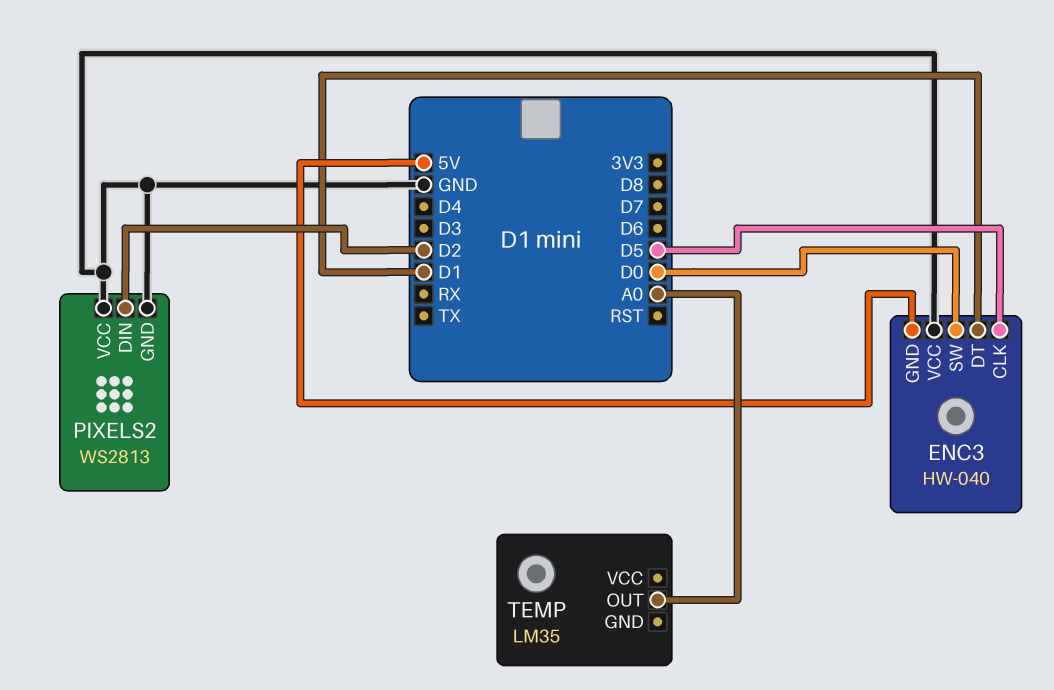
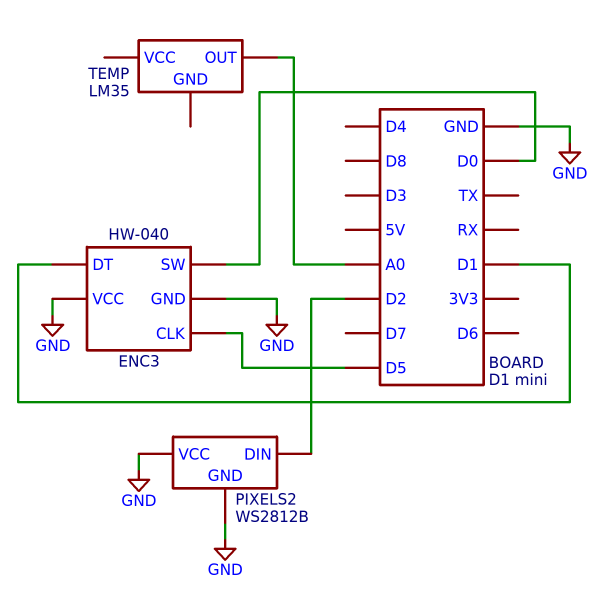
ENC3 pin GND: 5V -> GND
PIXELS2: WS2813 -> WS2812B

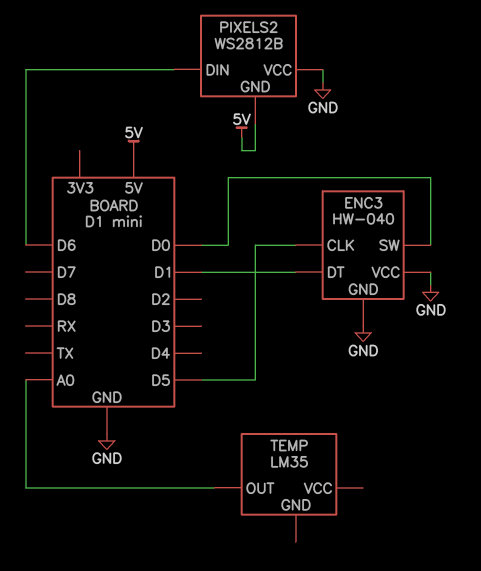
PIXELS2 pin DIN: D2 -> D6
PIXELS2 pin GND: GND -> 5V

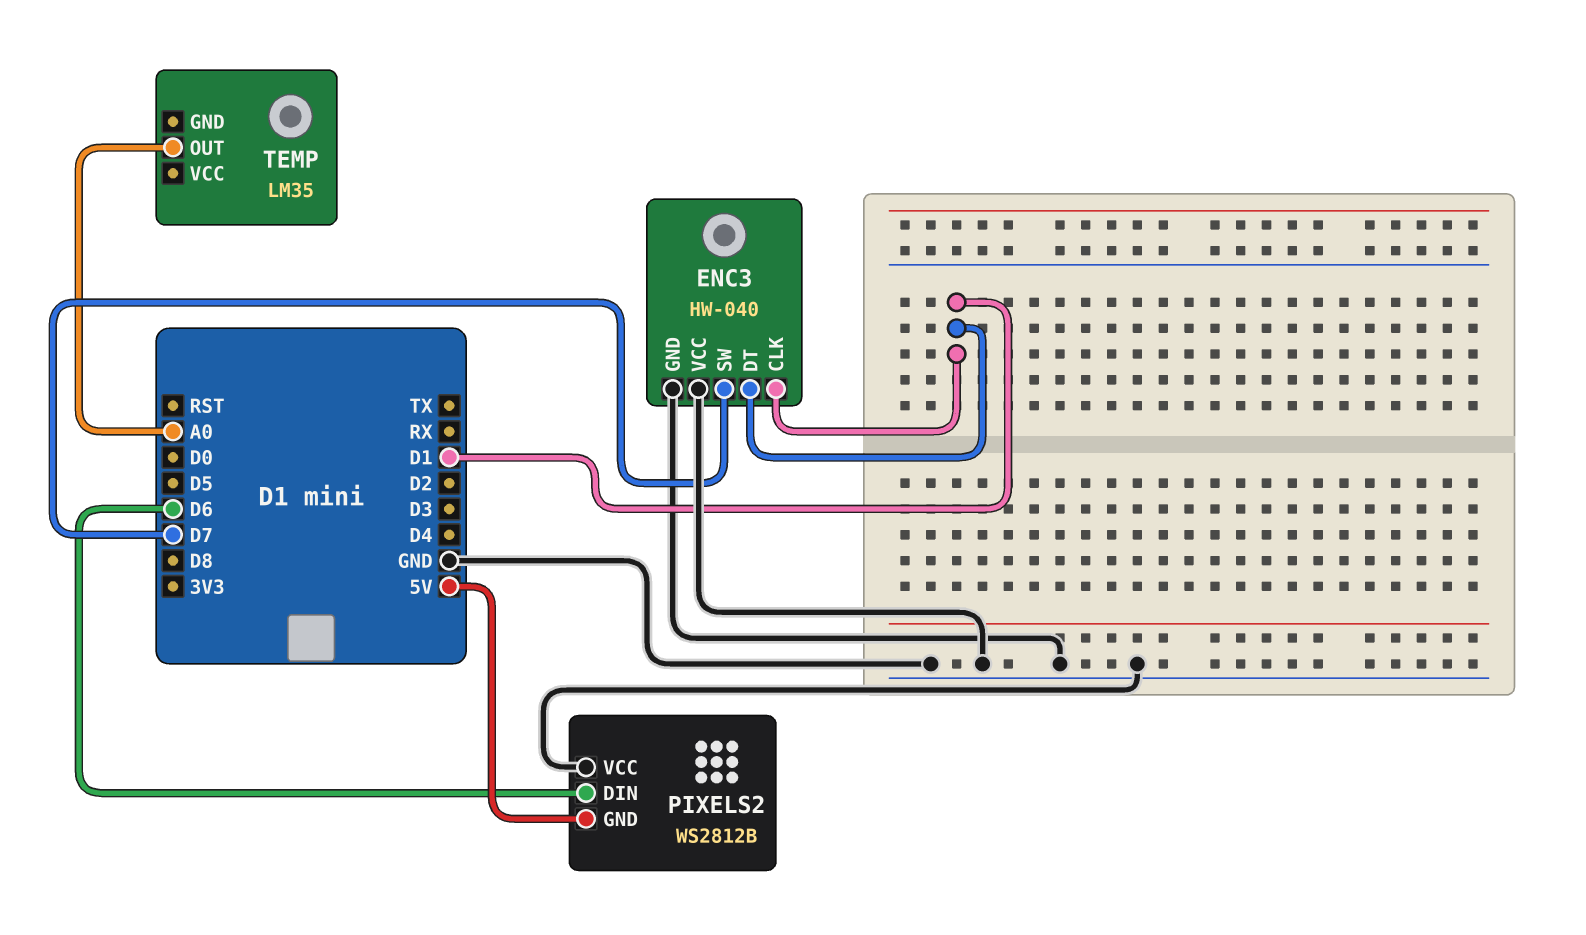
ENC3 pin CLK: D5 -> D1
ENC3 pin SW: D0 -> D7

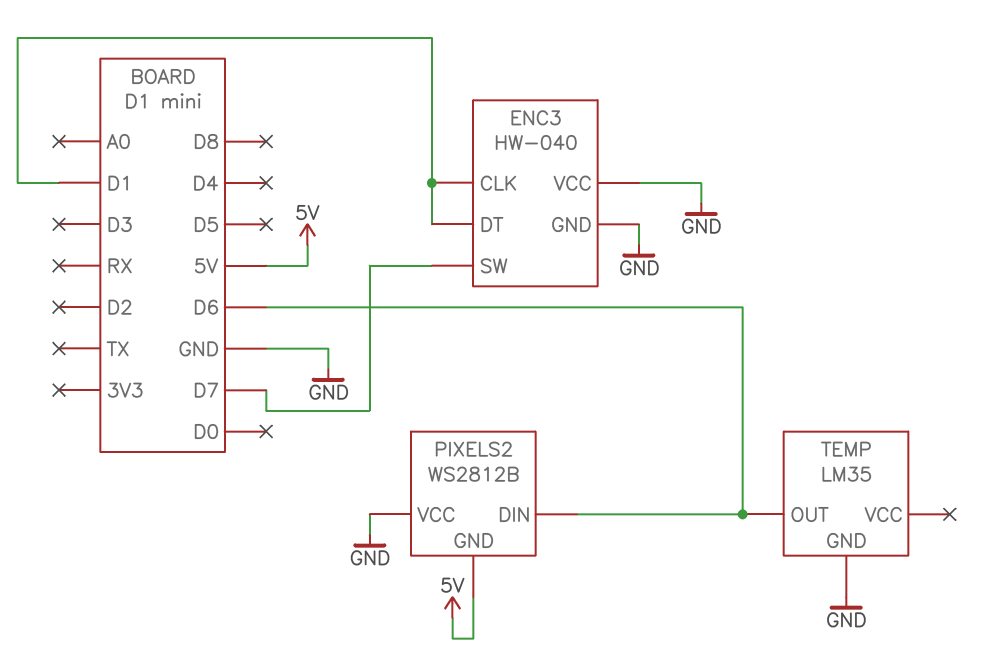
TEMP pin GND: none -> GND
TEMP pin OUT: A0 -> D6

